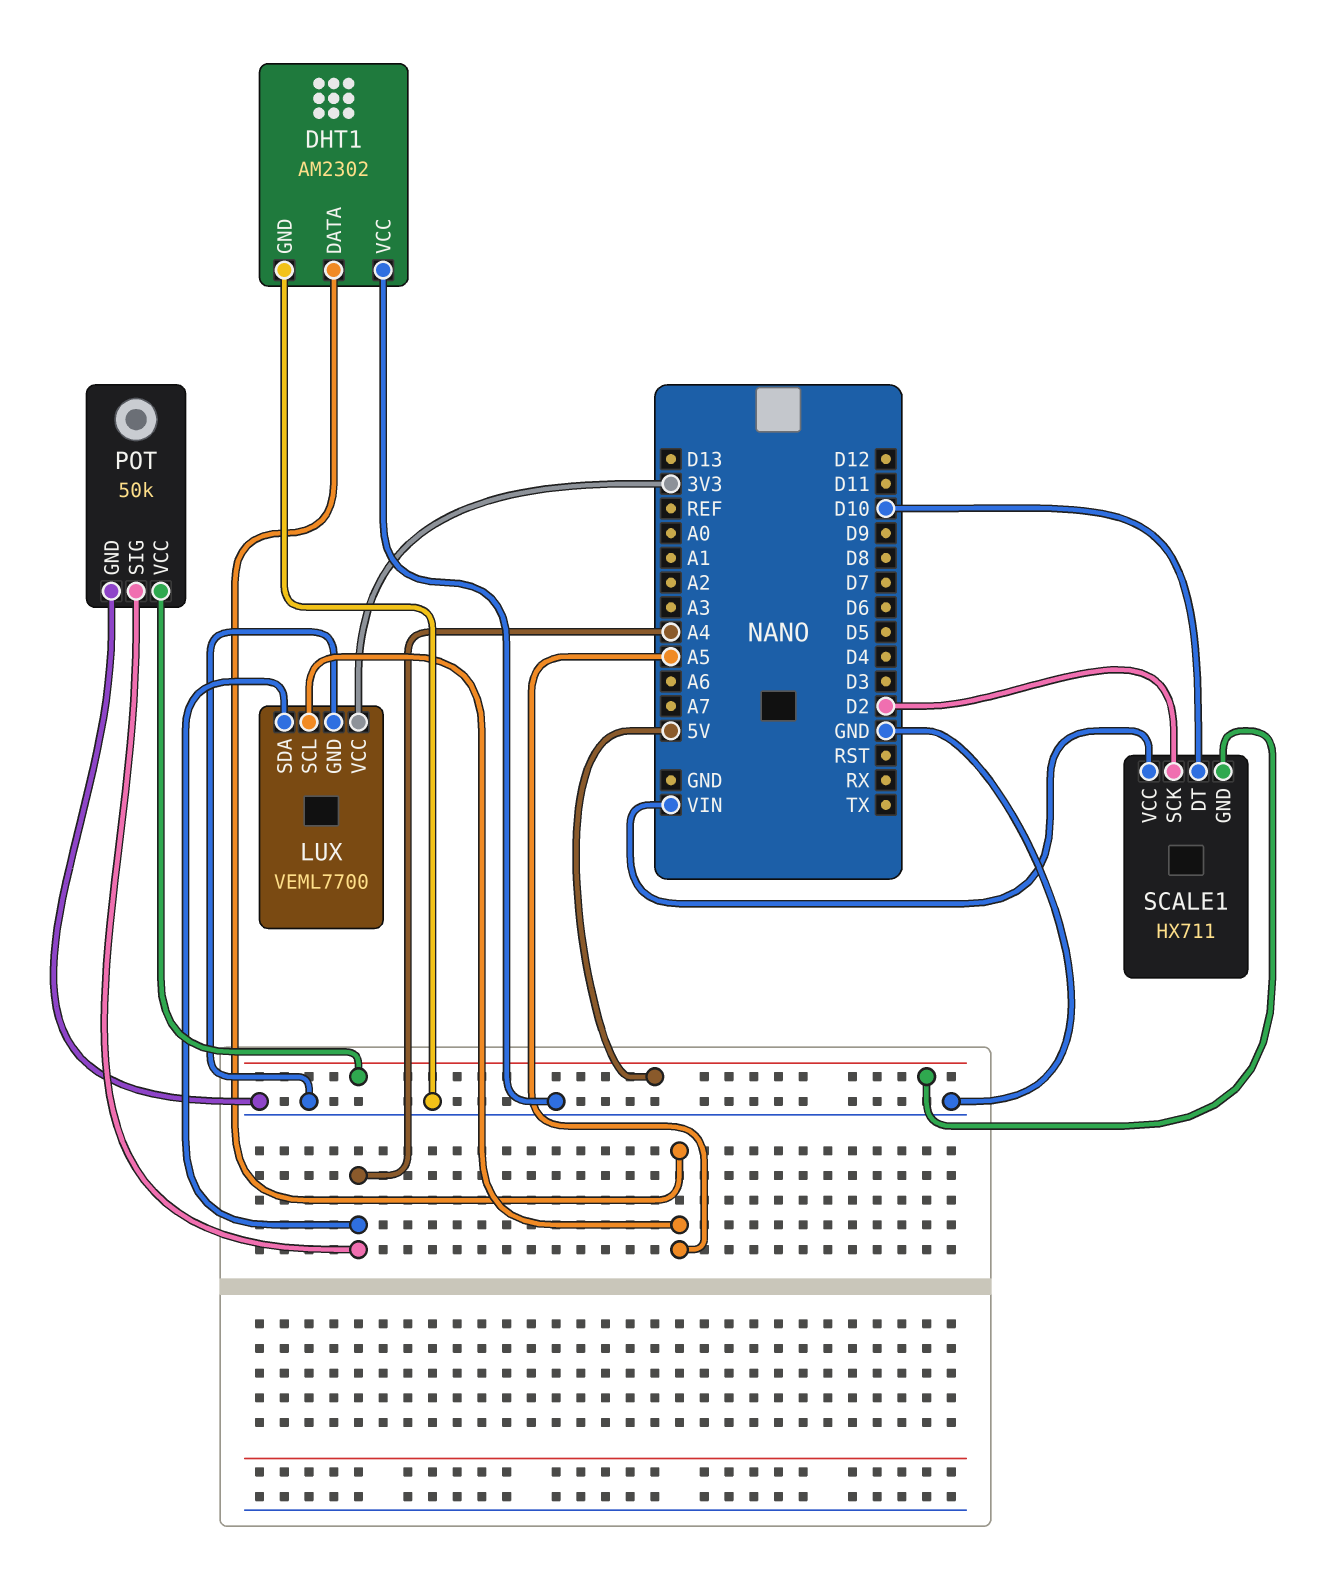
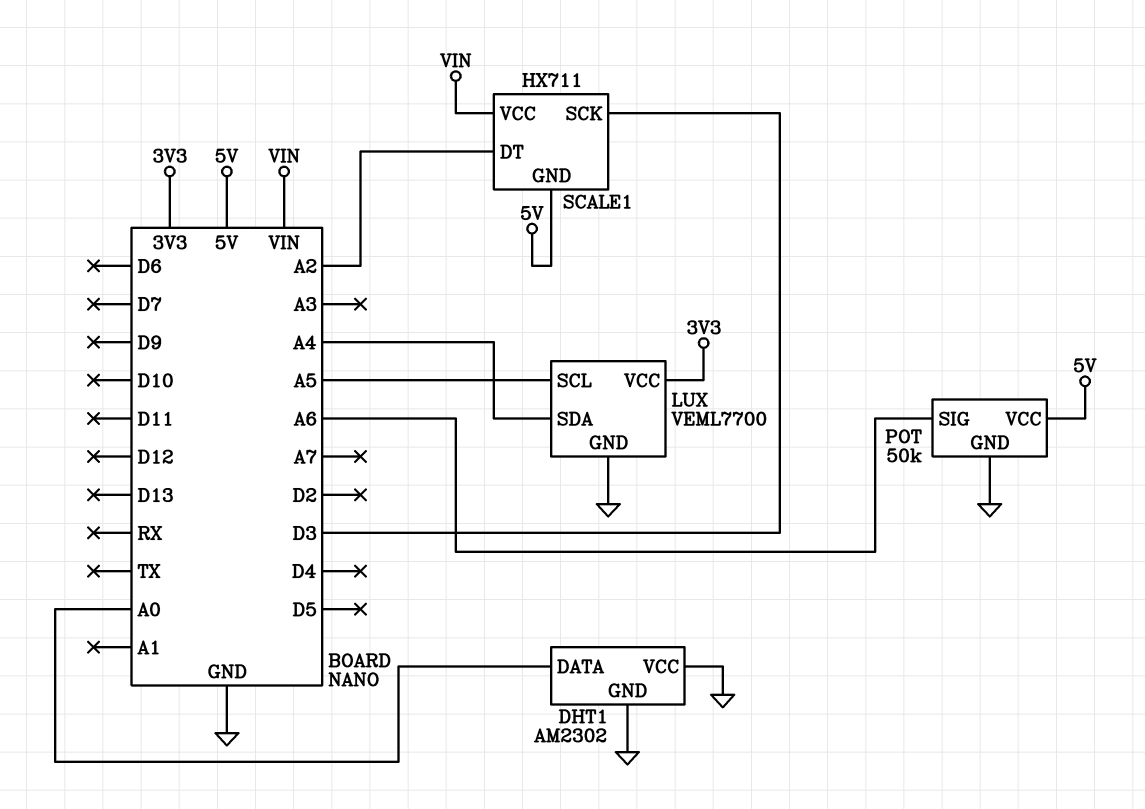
DHT1 pin DATA: A5 -> A0
POT pin SIG: A4 -> A6
SCALE1 pin DT: D10 -> A2
SCALE1 pin SCK: D2 -> D3

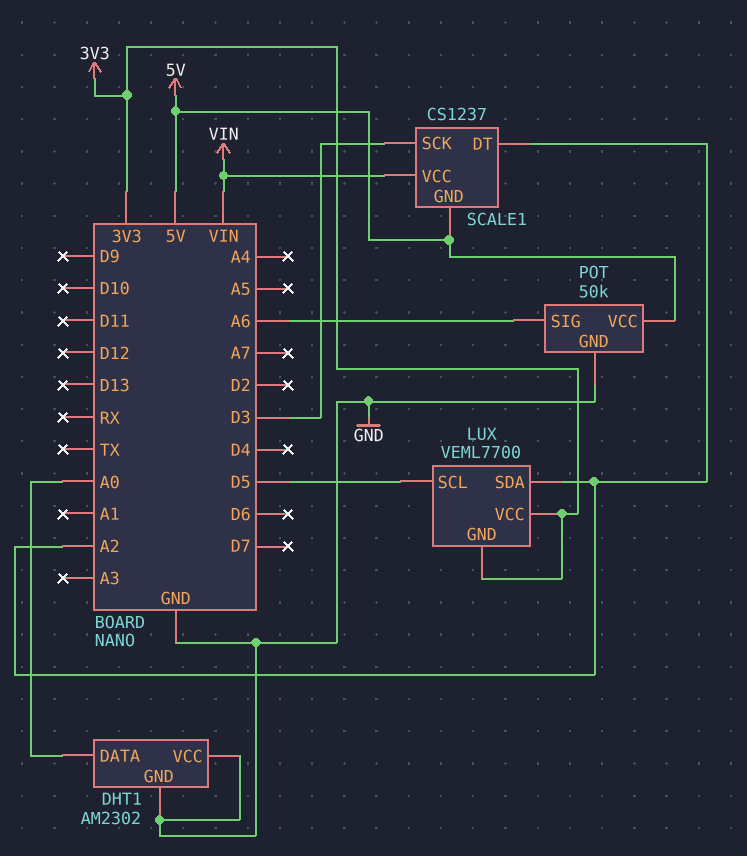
LUX pin GND: GND -> 3V3
LUX pin SCL: A5 -> D5
LUX pin SDA: A4 -> A2
SCALE1: HX711 -> CS1237

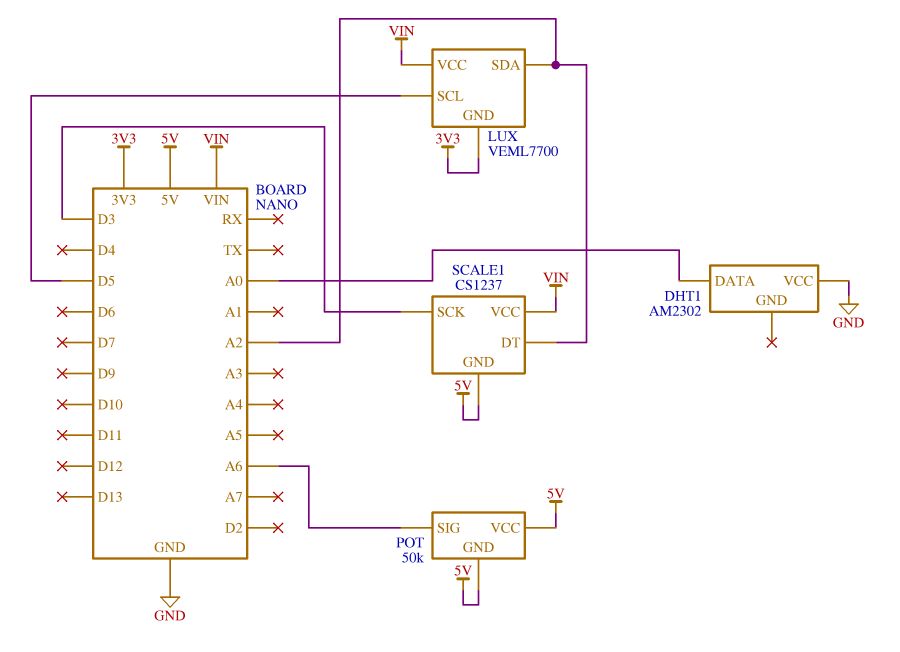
DHT1 pin GND: GND -> none
LUX pin VCC: 3V3 -> VIN
POT pin GND: GND -> 5V

